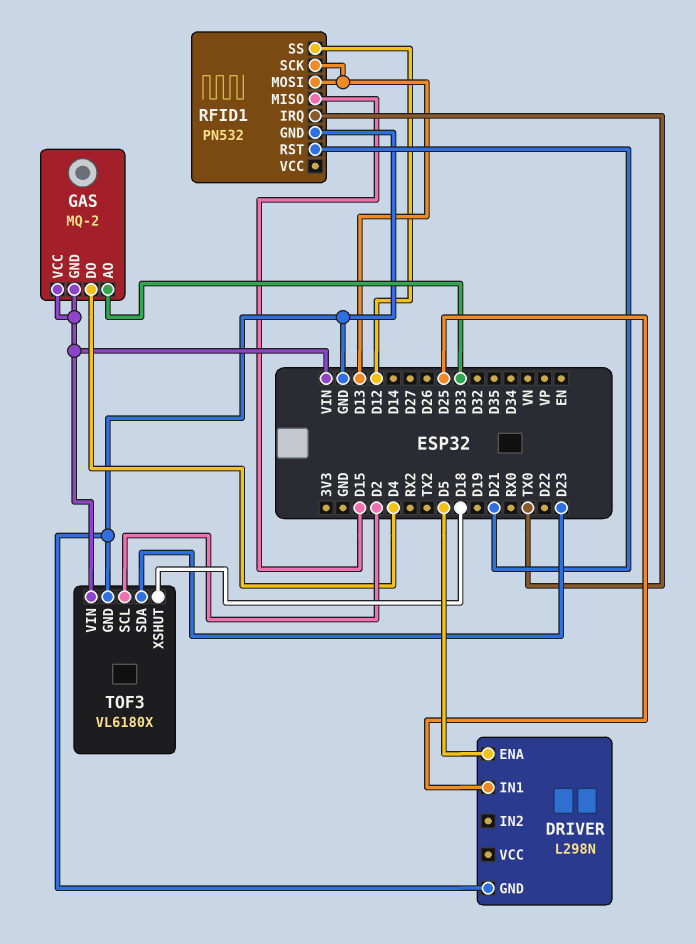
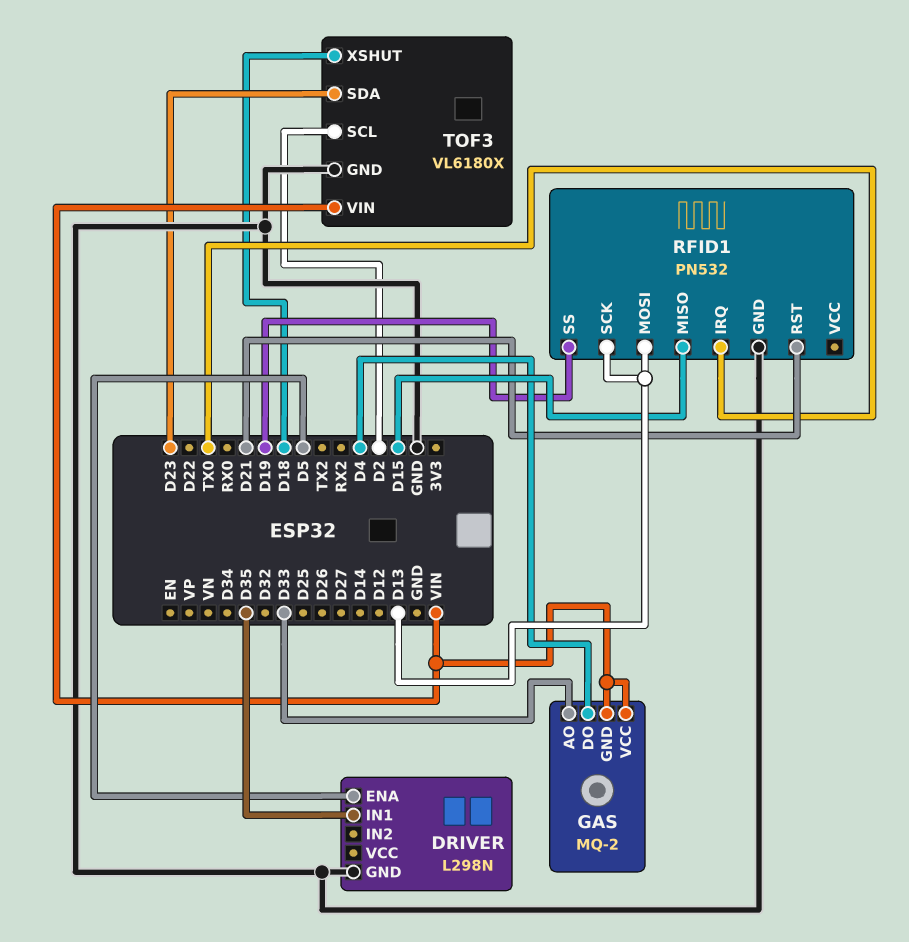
DRIVER pin IN1: D25 -> D35
RFID1 pin SS: D12 -> D19

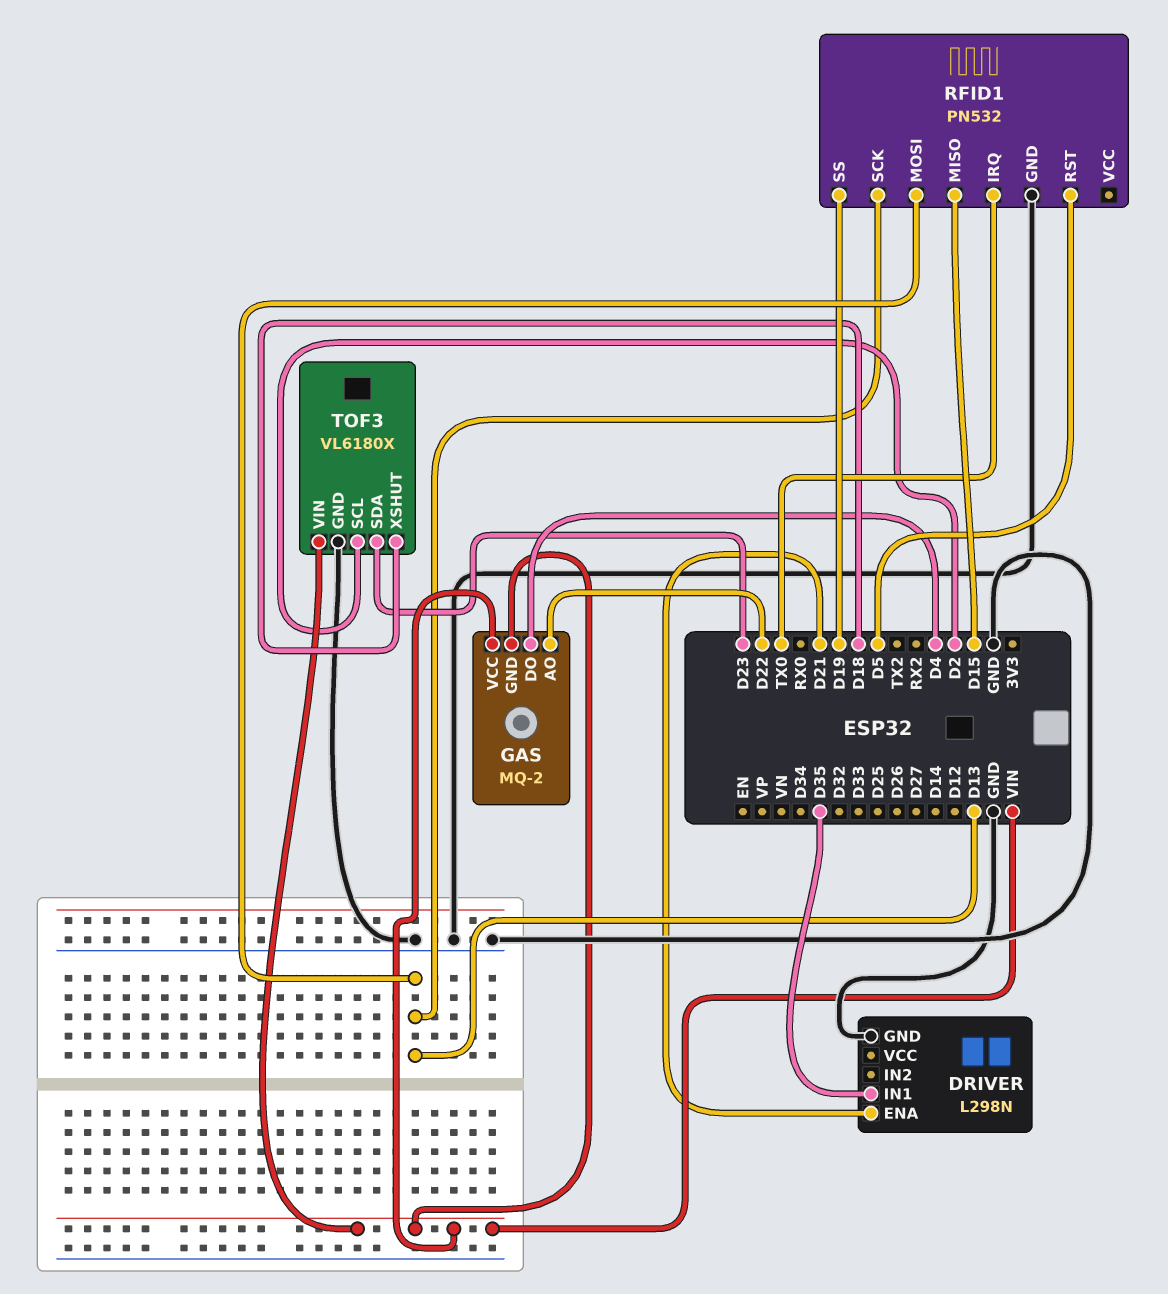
DRIVER pin ENA: D5 -> D21
GAS pin AO: D33 -> D22
RFID1 pin RST: D21 -> D5

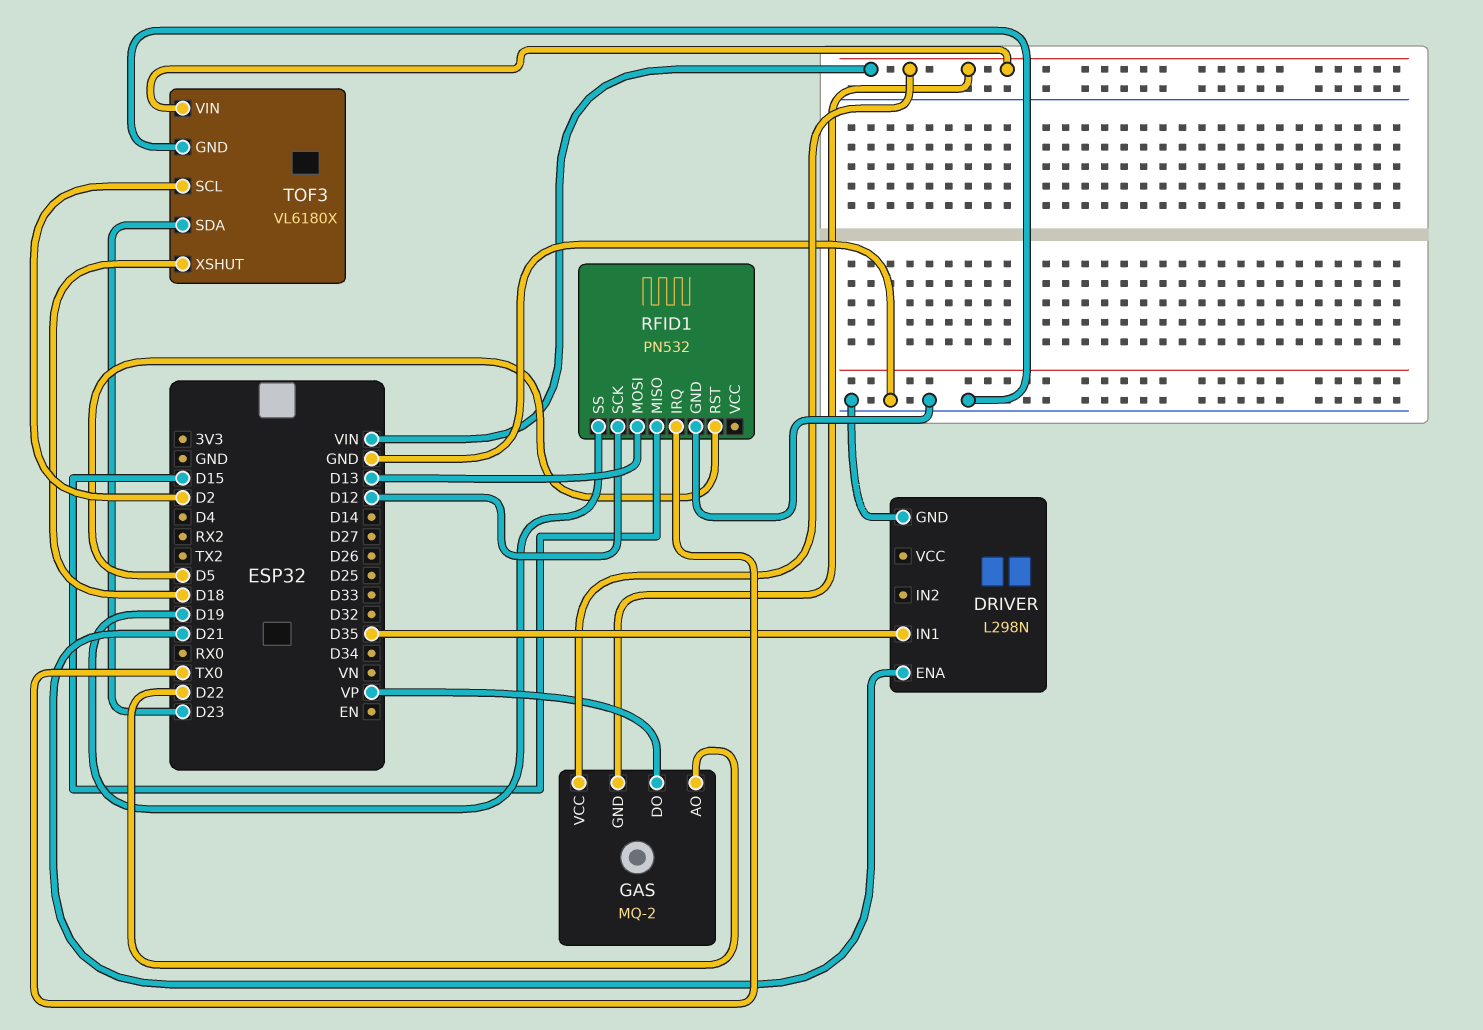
GAS pin DO: D4 -> VP
RFID1 pin SCK: D13 -> D12

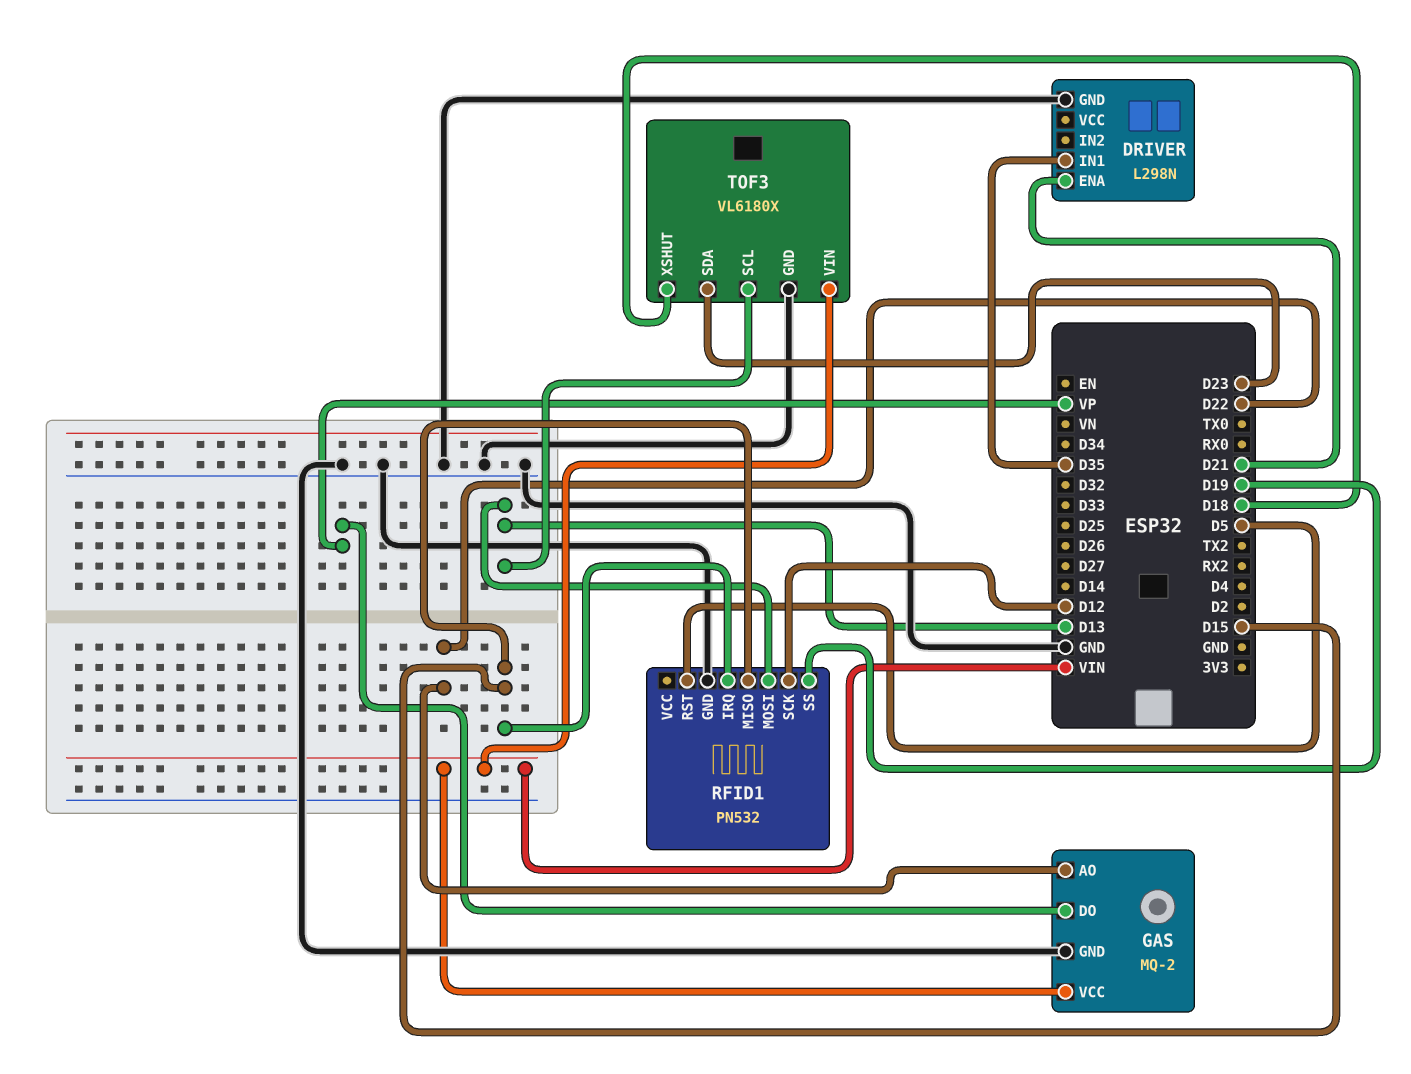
GAS pin GND: VIN -> GND
RFID1 pin IRQ: TX0 -> D15
TOF3 pin SCL: D2 -> D13

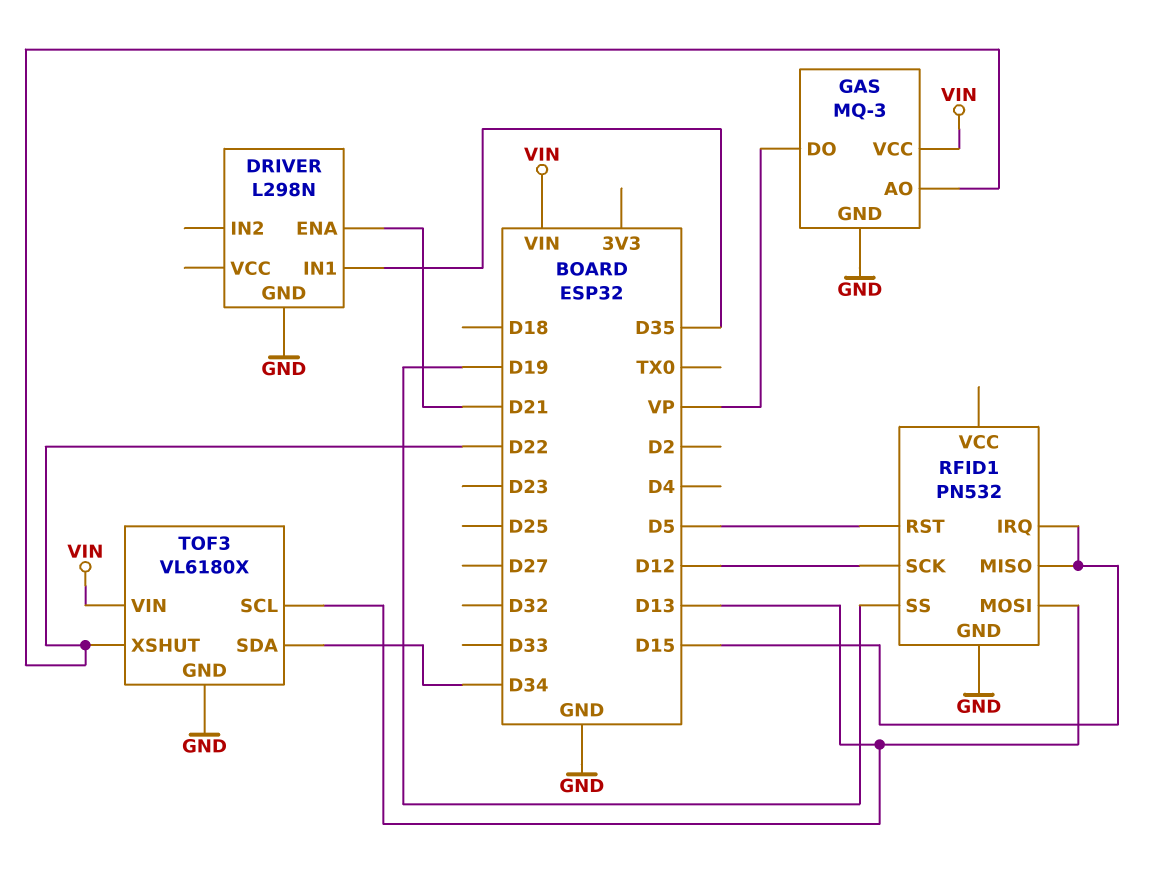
GAS: MQ-2 -> MQ-3
TOF3 pin SDA: D23 -> D34
TOF3 pin XSHUT: D18 -> D22

